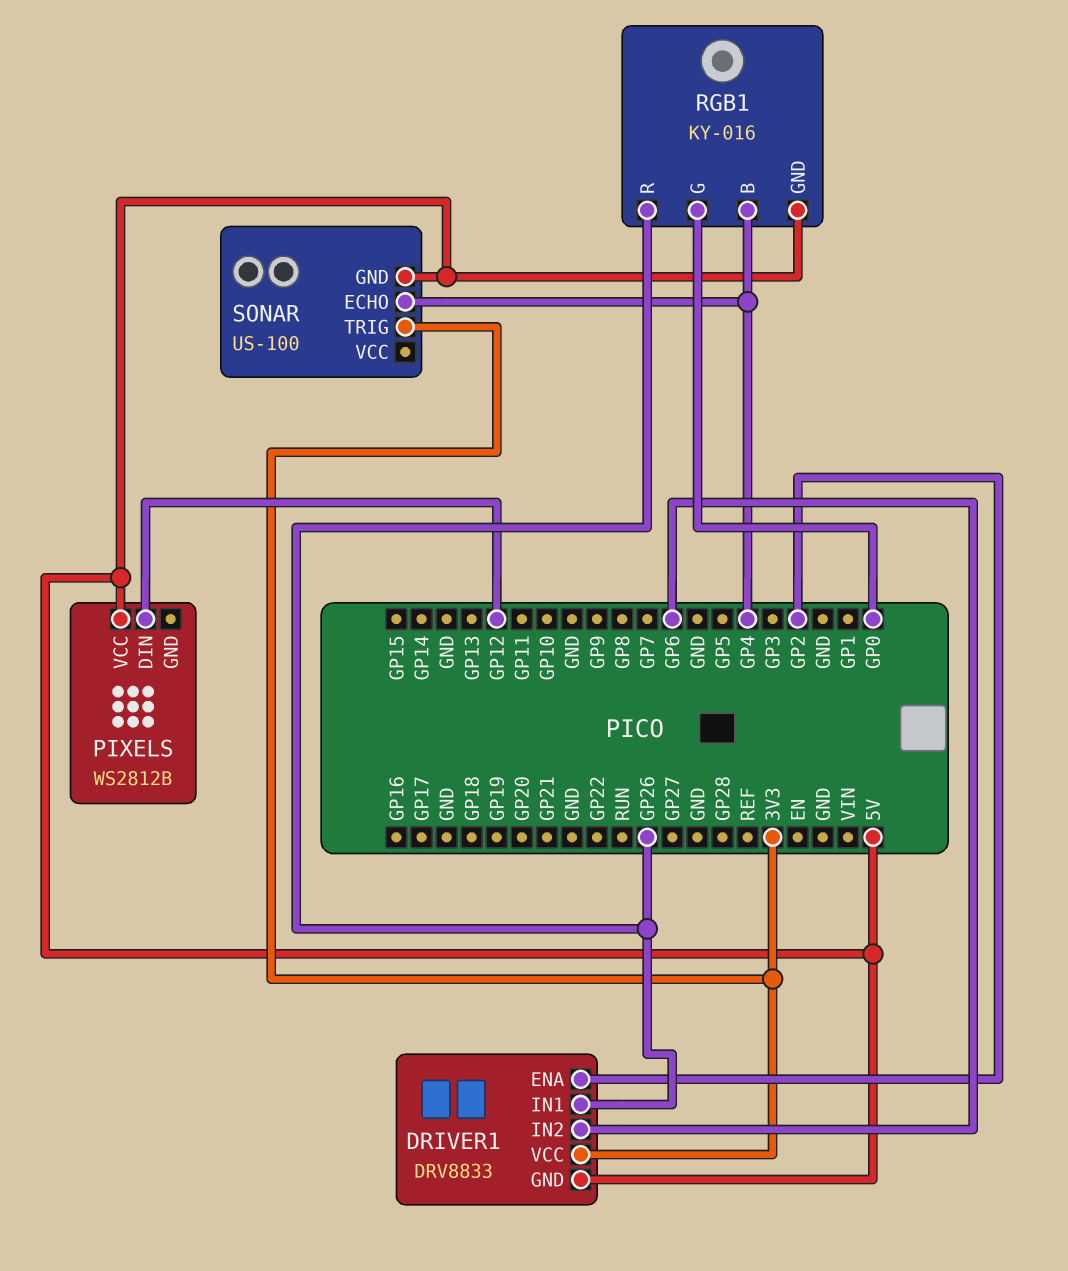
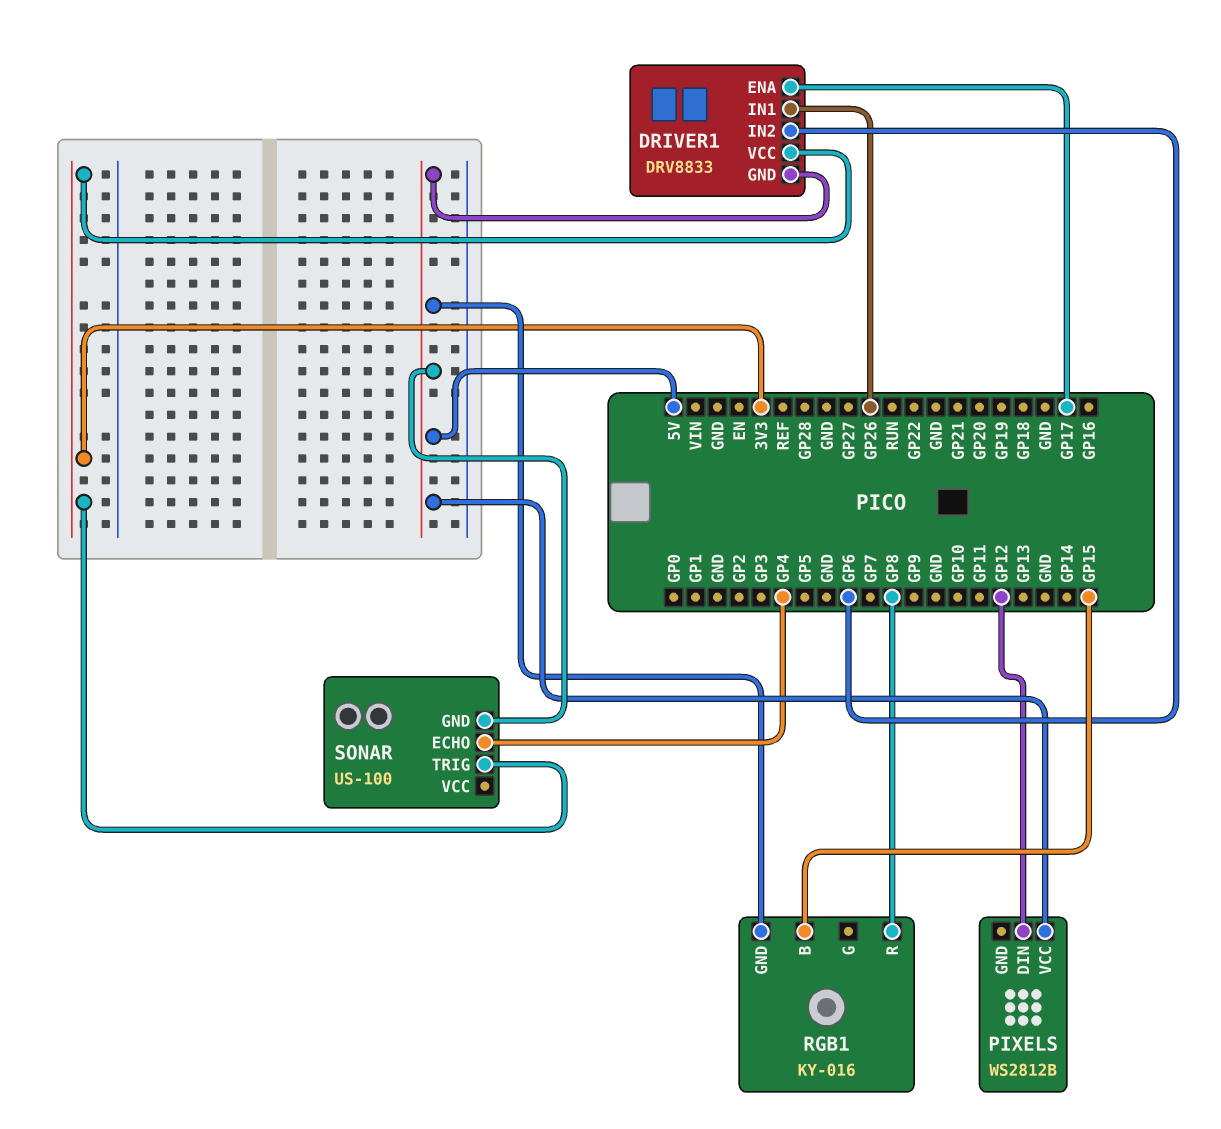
DRIVER1 pin ENA: GP2 -> GP17
RGB1 pin B: GP4 -> GP15
RGB1 pin G: GP0 -> none
RGB1 pin R: GP26 -> GP8

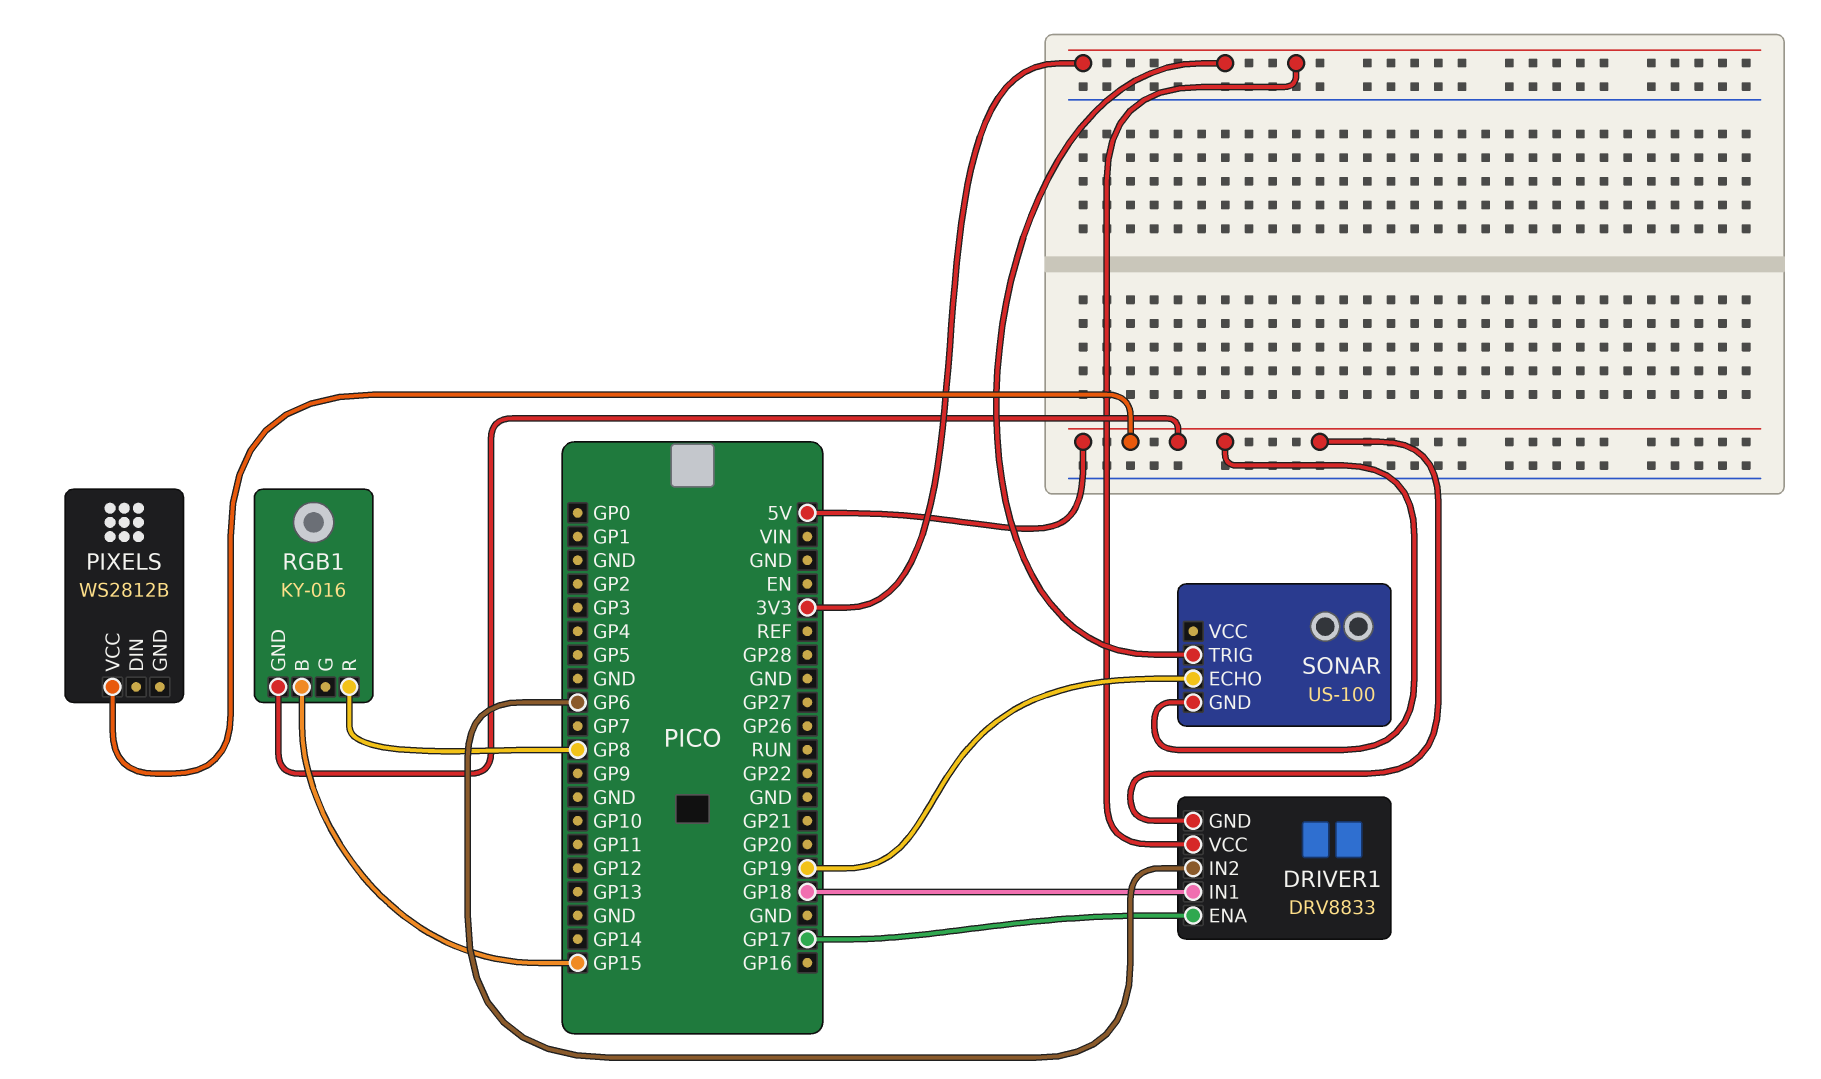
DRIVER1 pin IN1: GP26 -> GP18
PIXELS pin DIN: GP12 -> none
SONAR pin ECHO: GP4 -> GP19

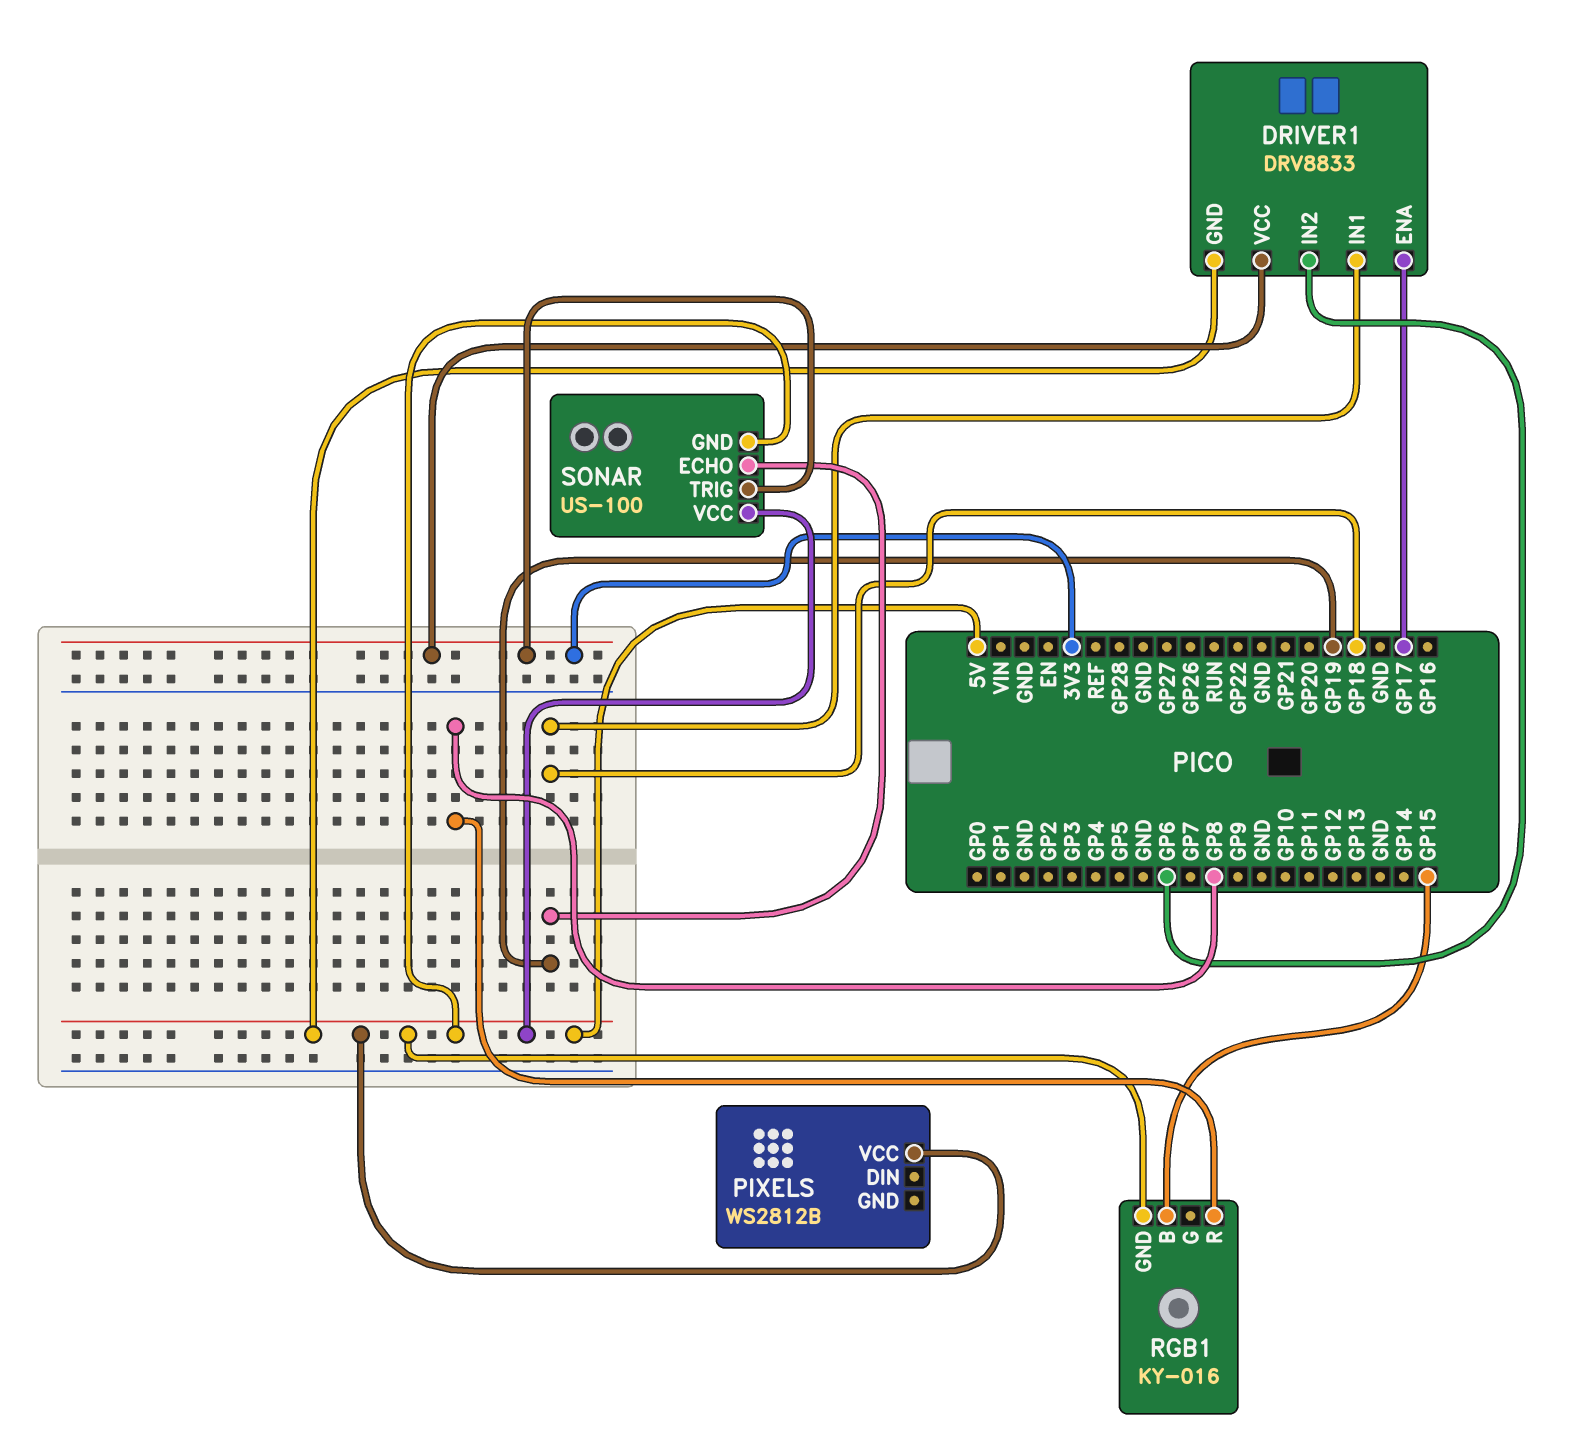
SONAR pin VCC: none -> 5V

